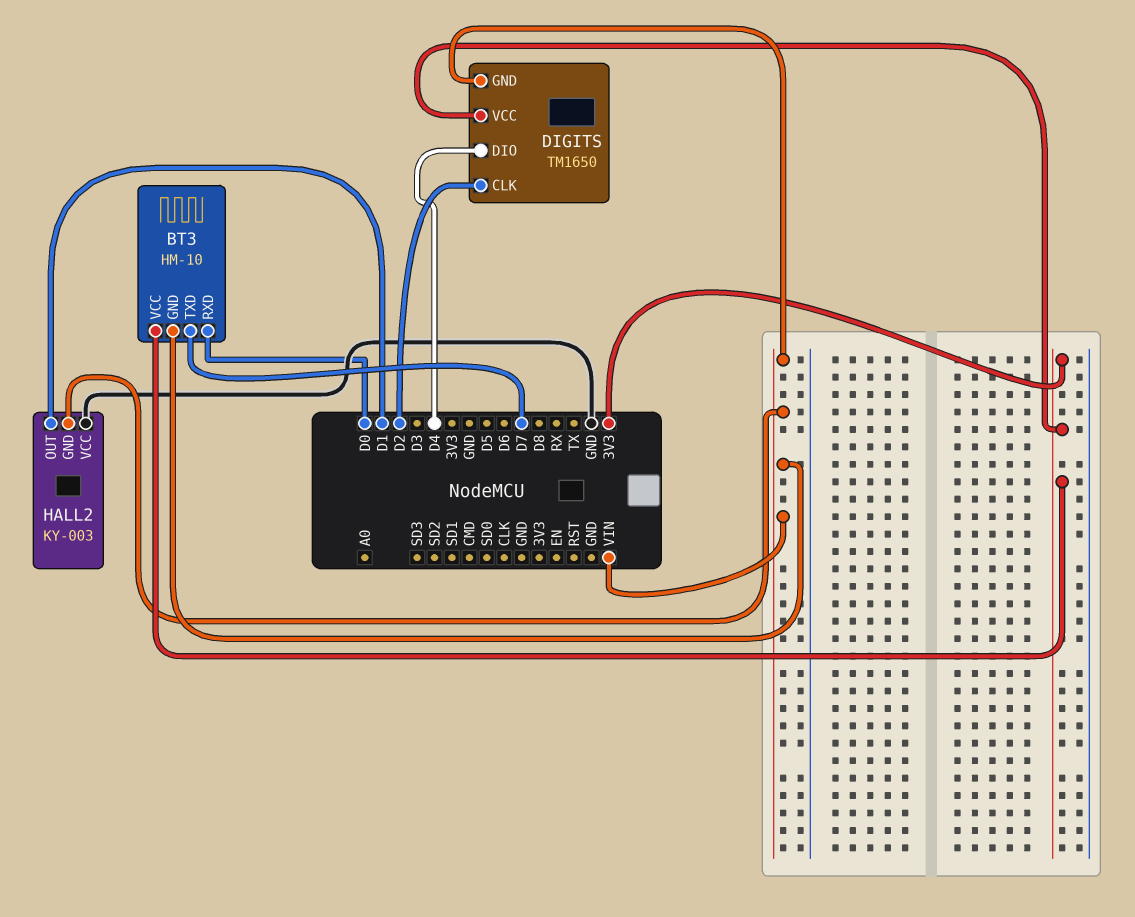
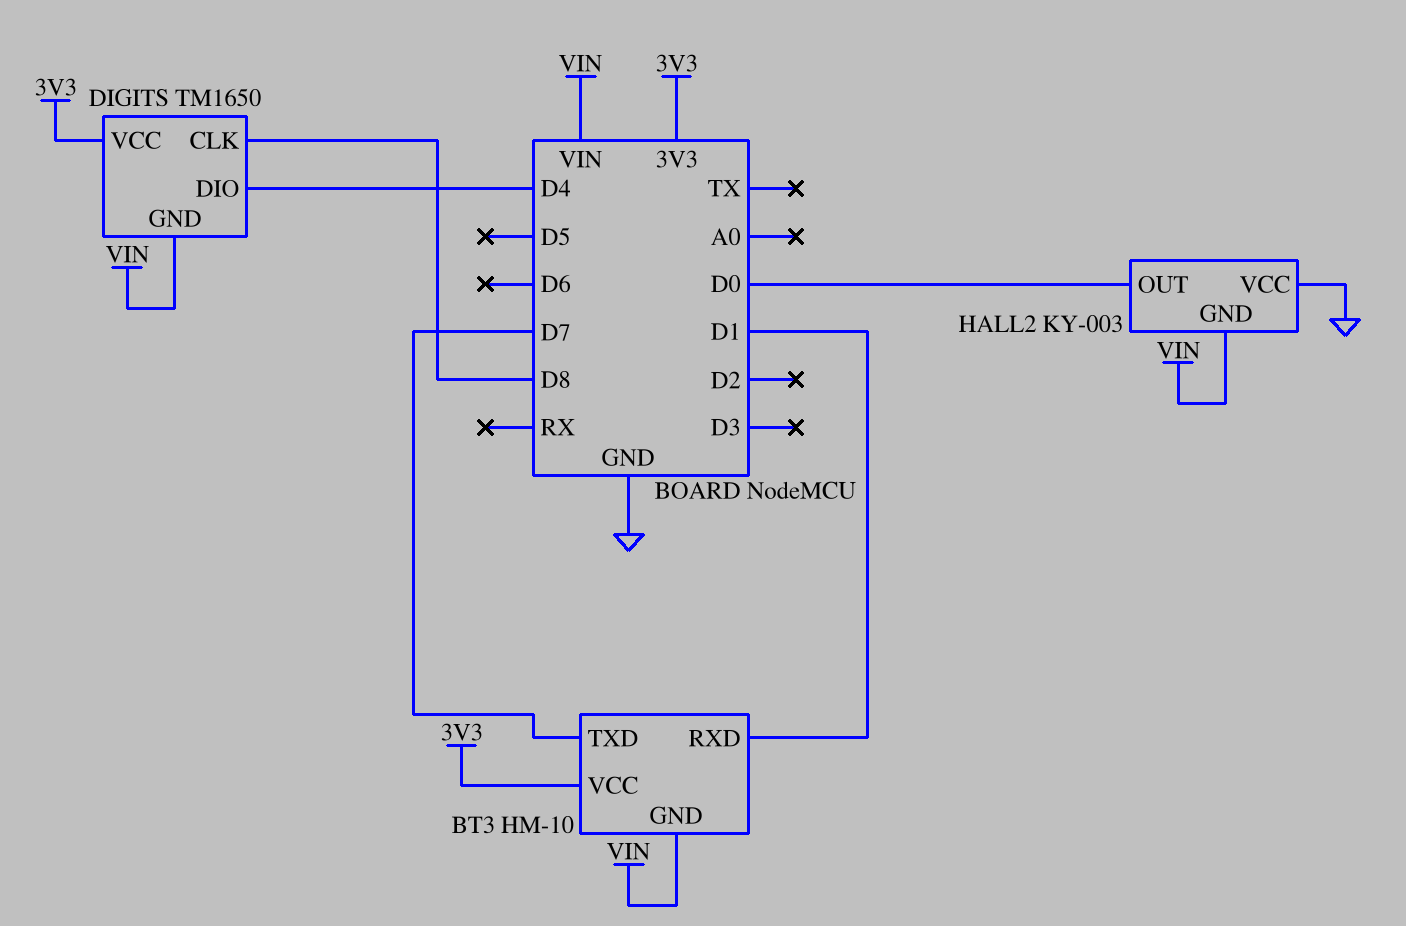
BT3 pin RXD: D0 -> D1
DIGITS pin CLK: D2 -> D8
HALL2 pin OUT: D1 -> D0

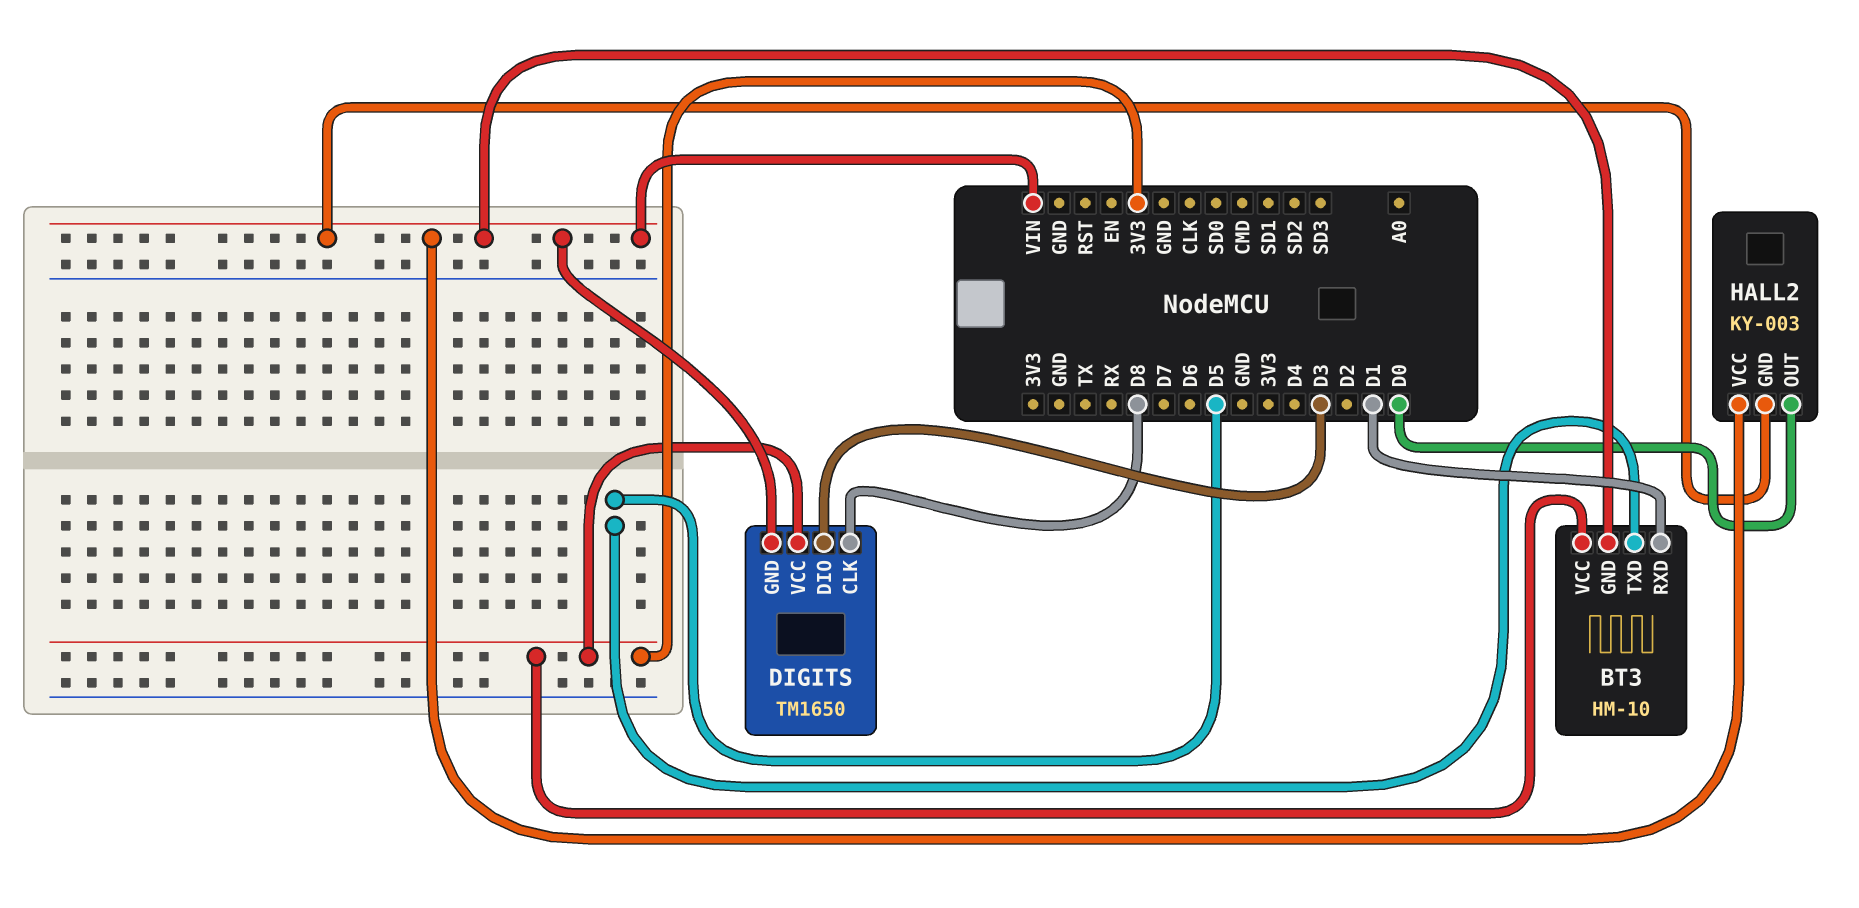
BT3 pin TXD: D7 -> D5
DIGITS pin DIO: D4 -> D3
HALL2 pin VCC: GND -> VIN

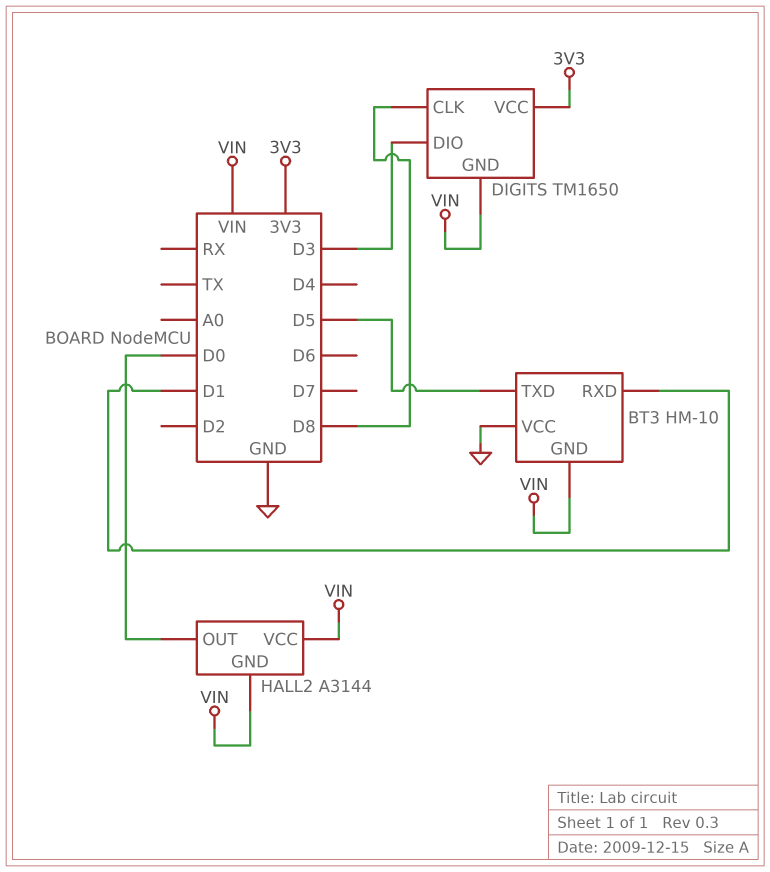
BT3 pin VCC: 3V3 -> GND
HALL2: KY-003 -> A3144

